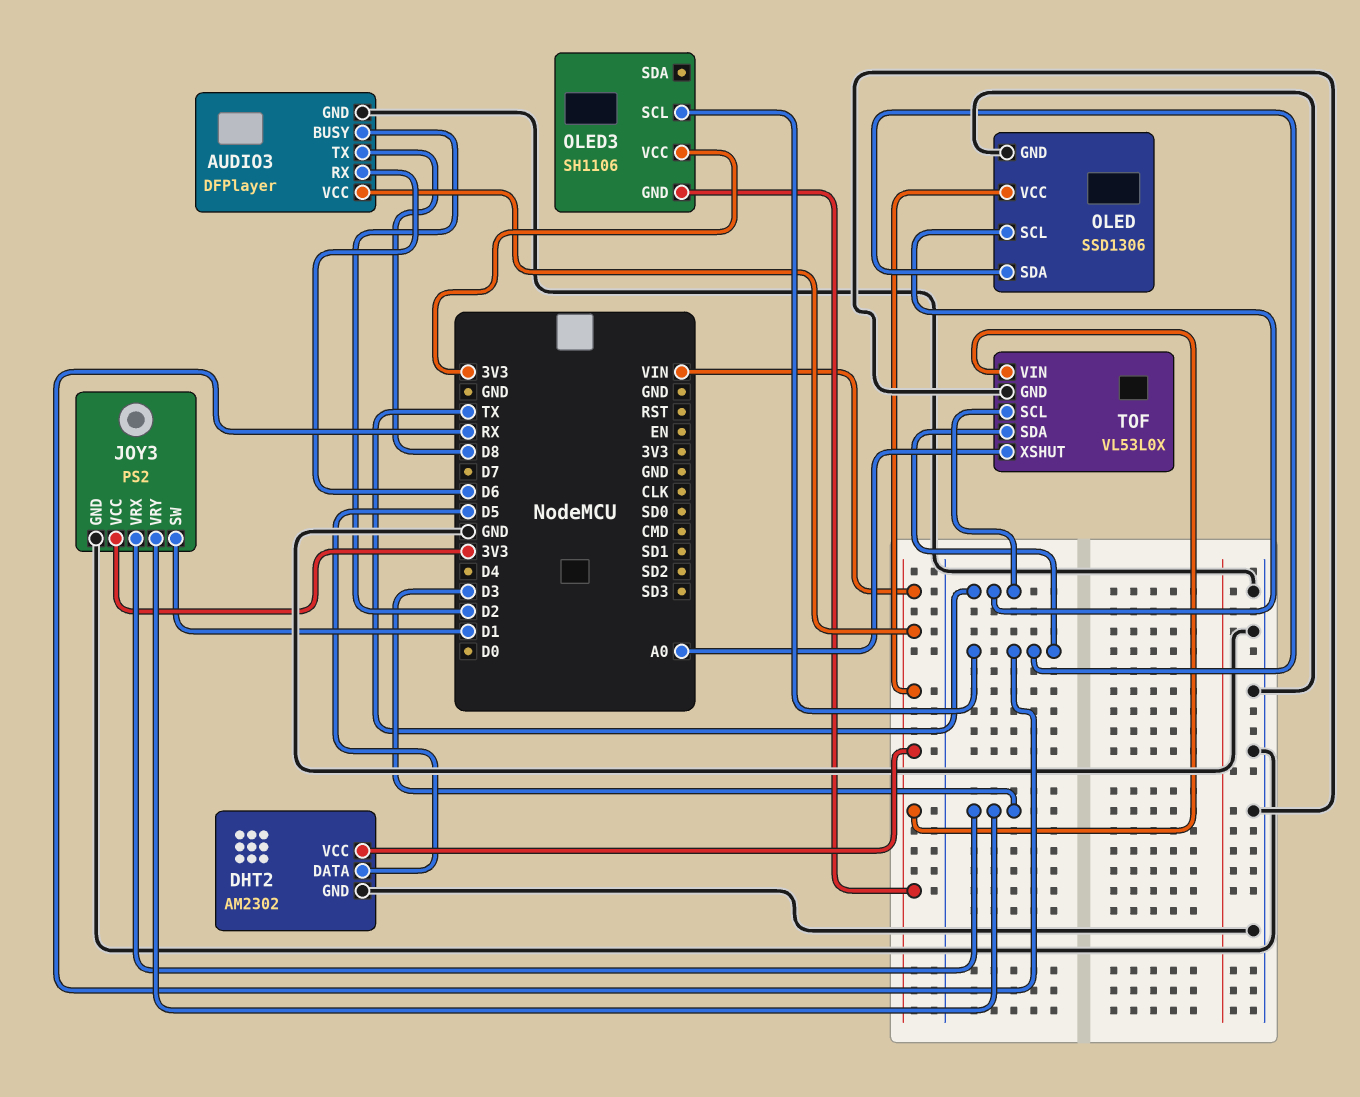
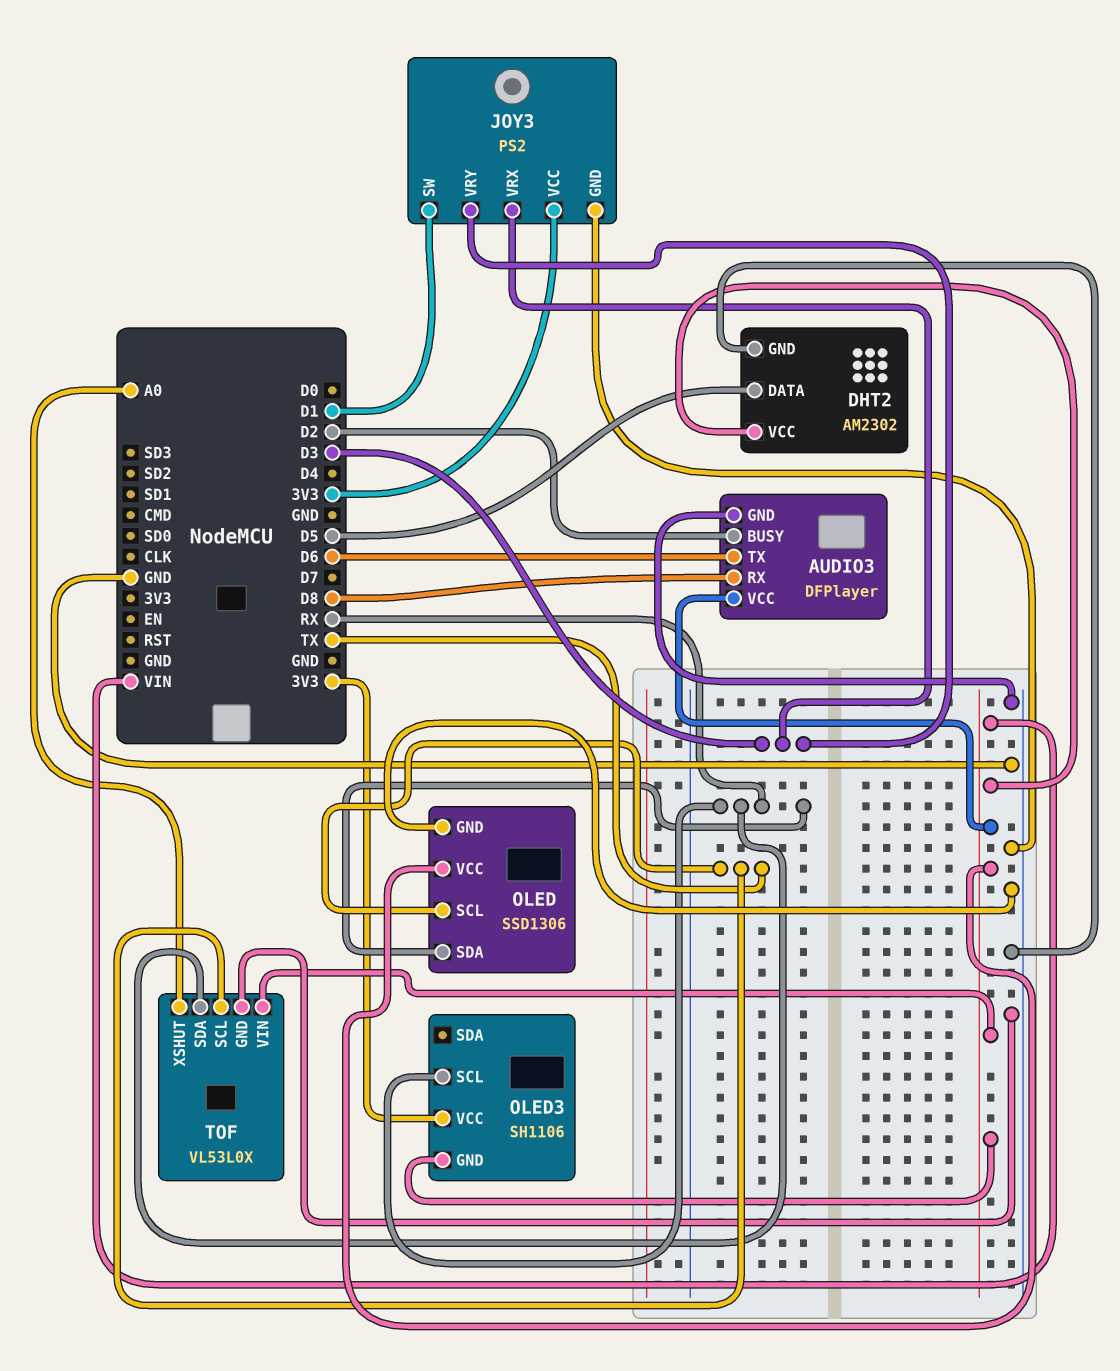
AUDIO3 pin RX: D6 -> D8
AUDIO3 pin TX: D8 -> D6

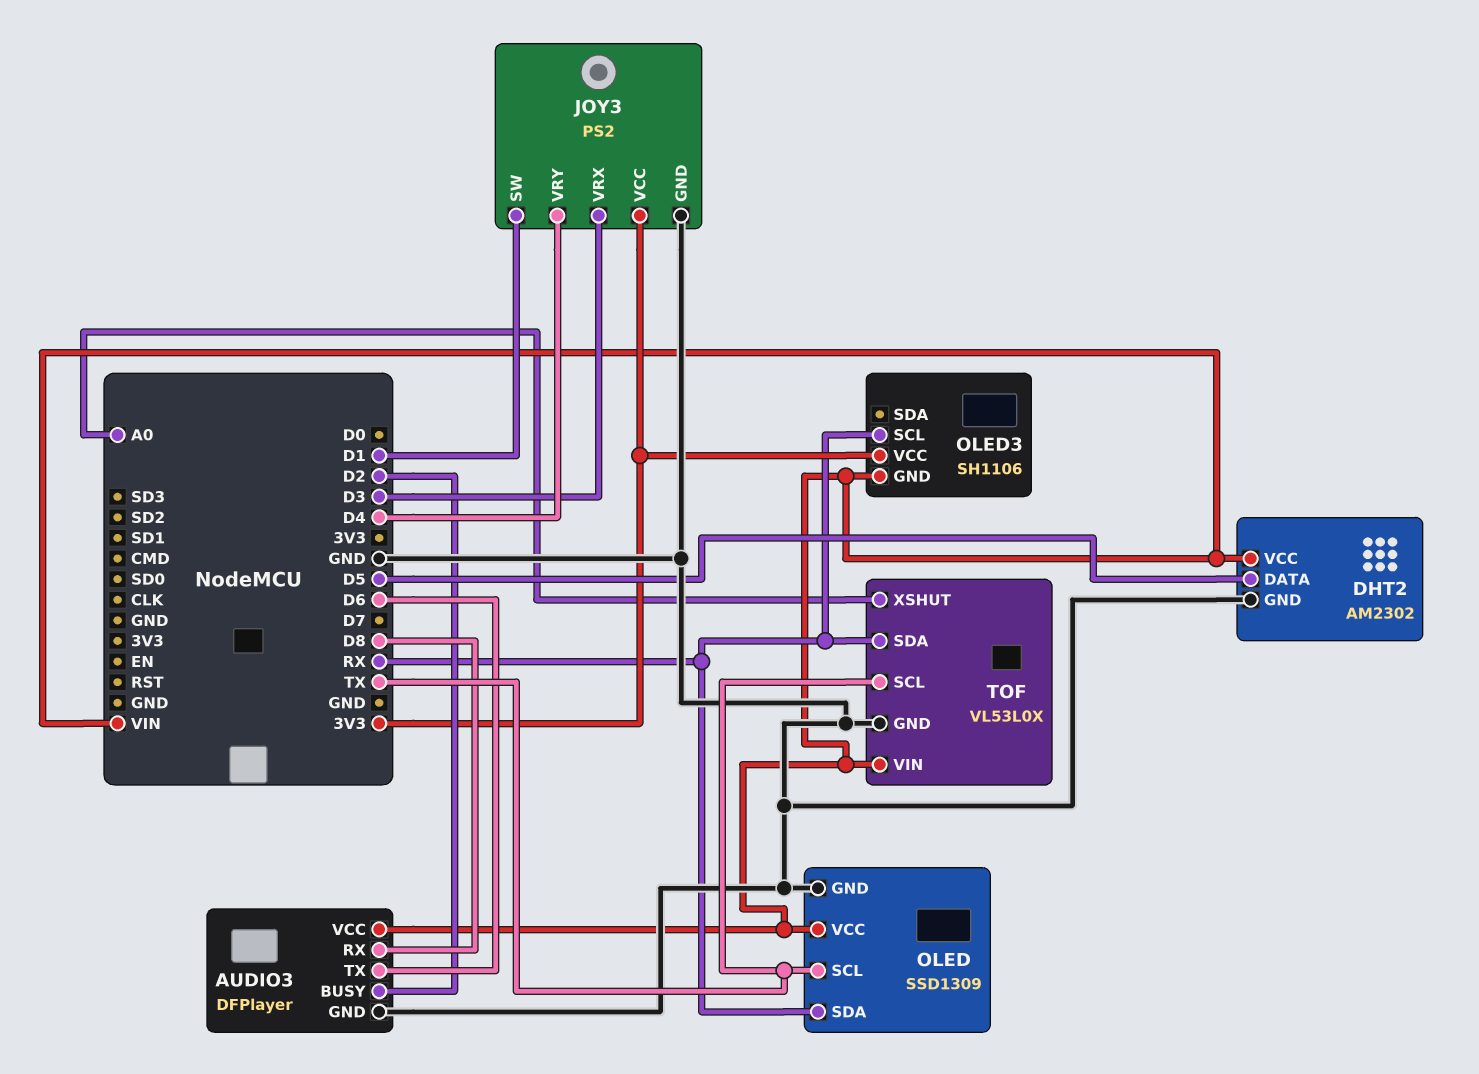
JOY3 pin VRY: D3 -> D4
OLED: SSD1306 -> SSD1309

